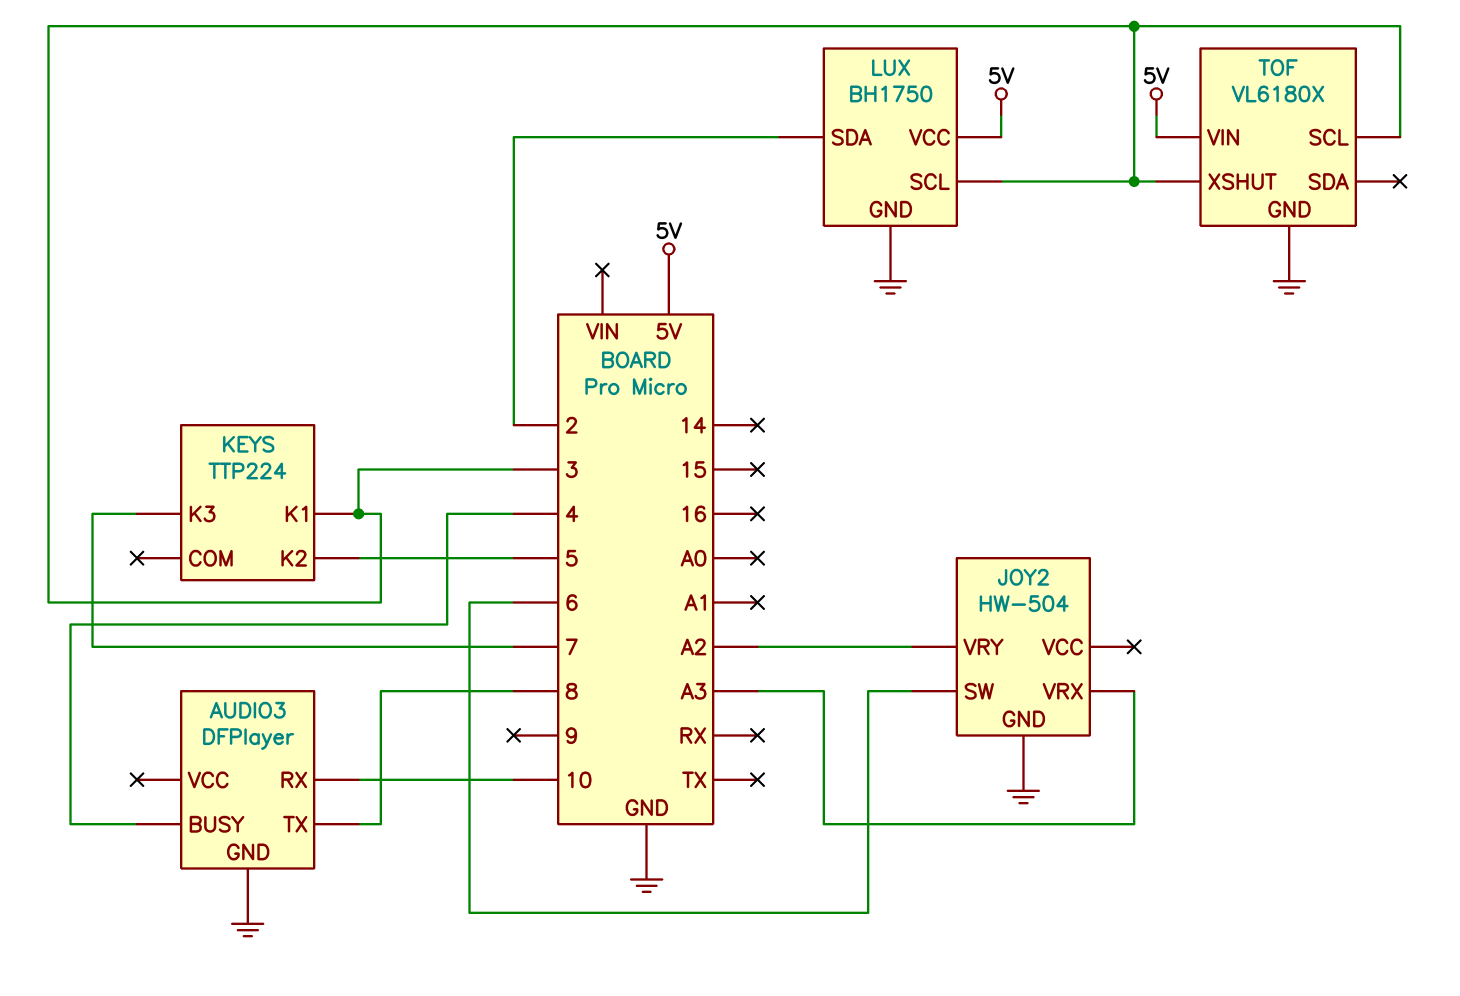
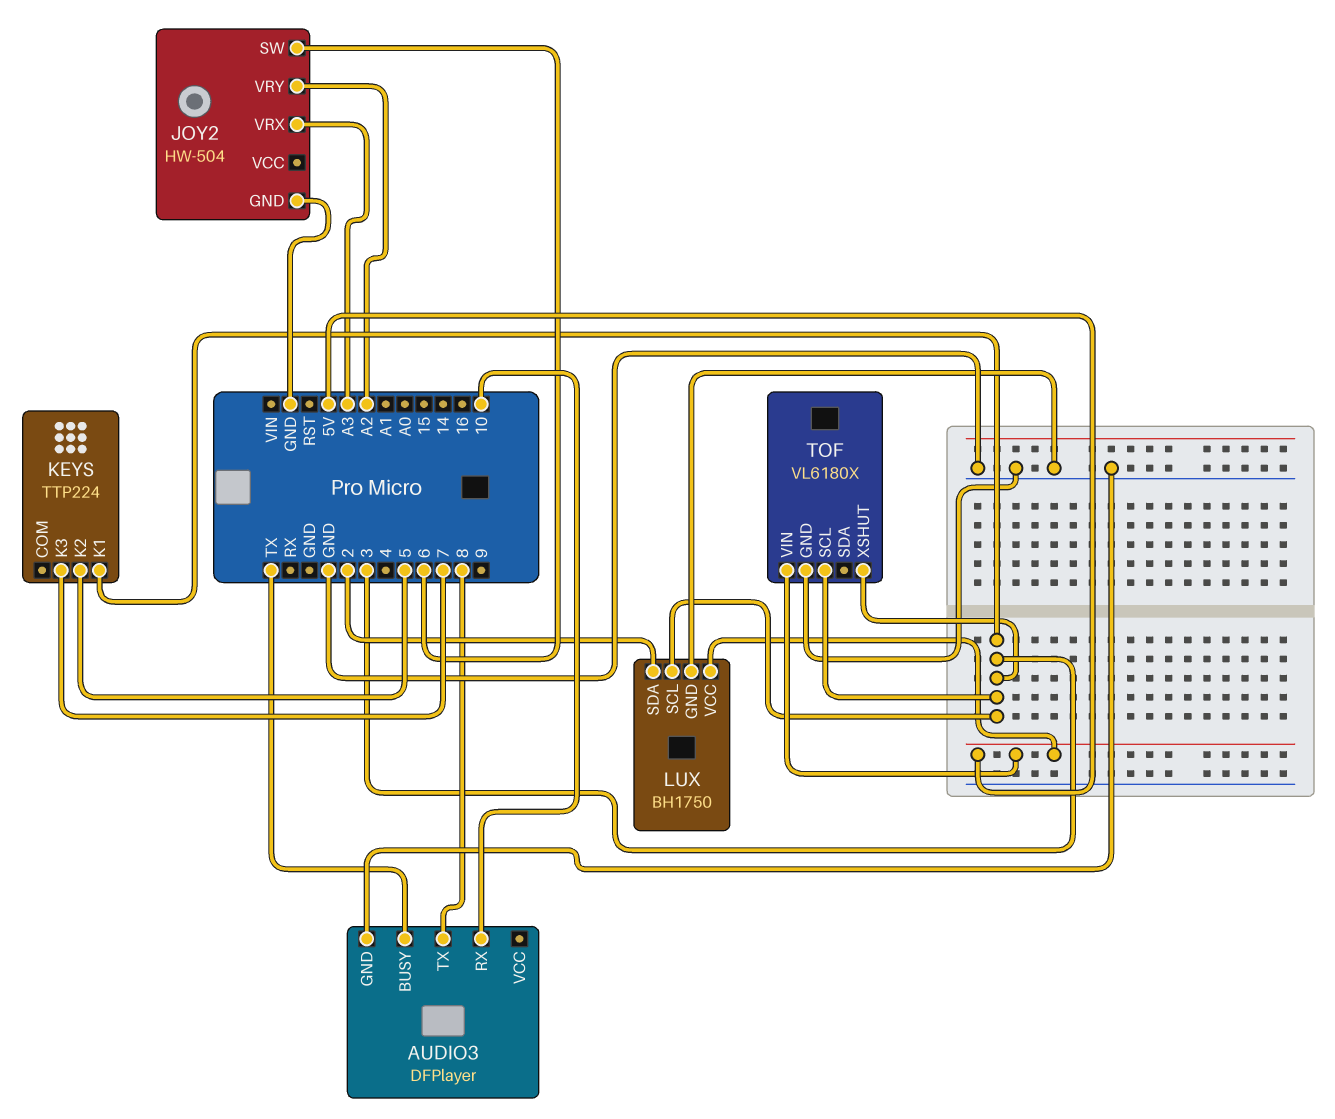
AUDIO3 pin BUSY: 4 -> TX

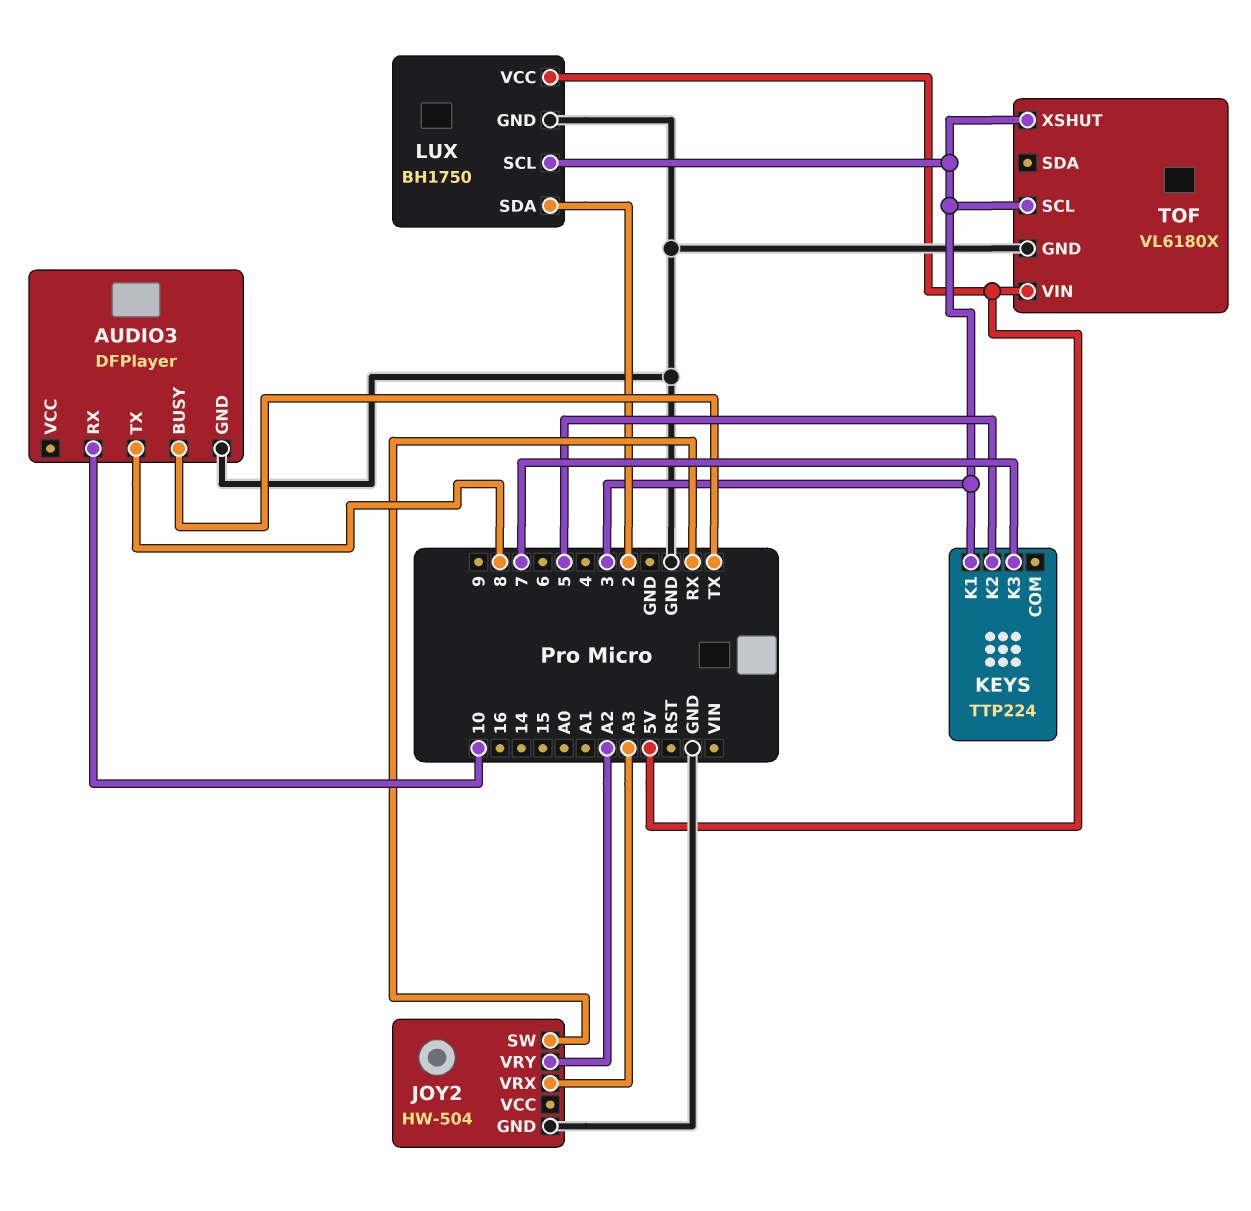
JOY2 pin SW: 6 -> RX

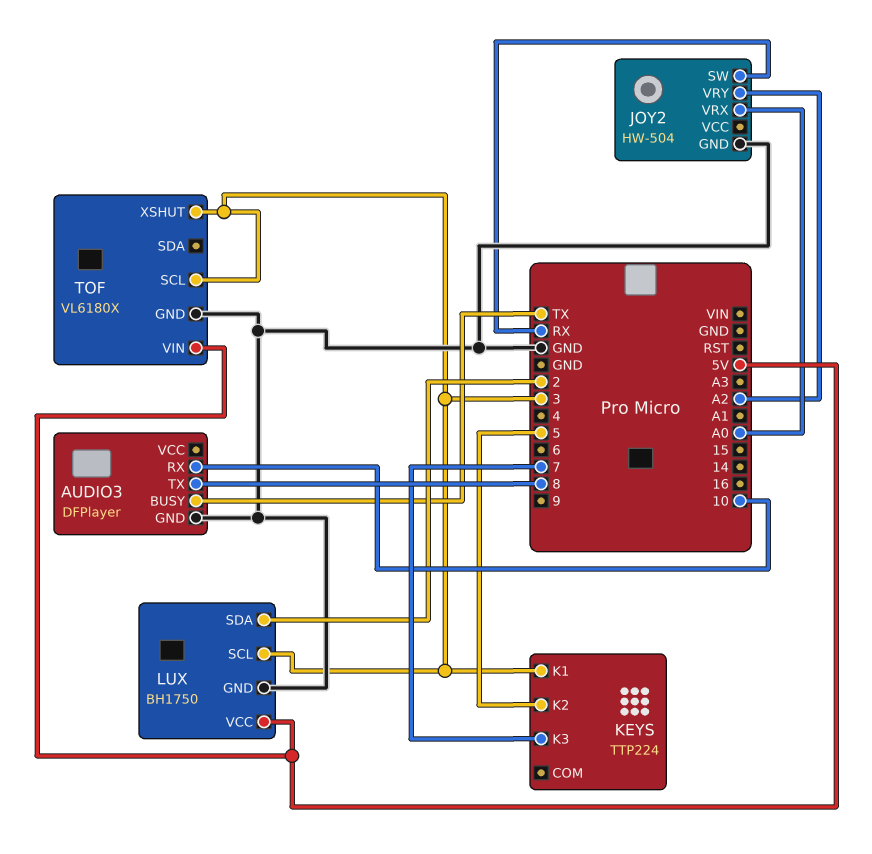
JOY2 pin VRX: A3 -> A0

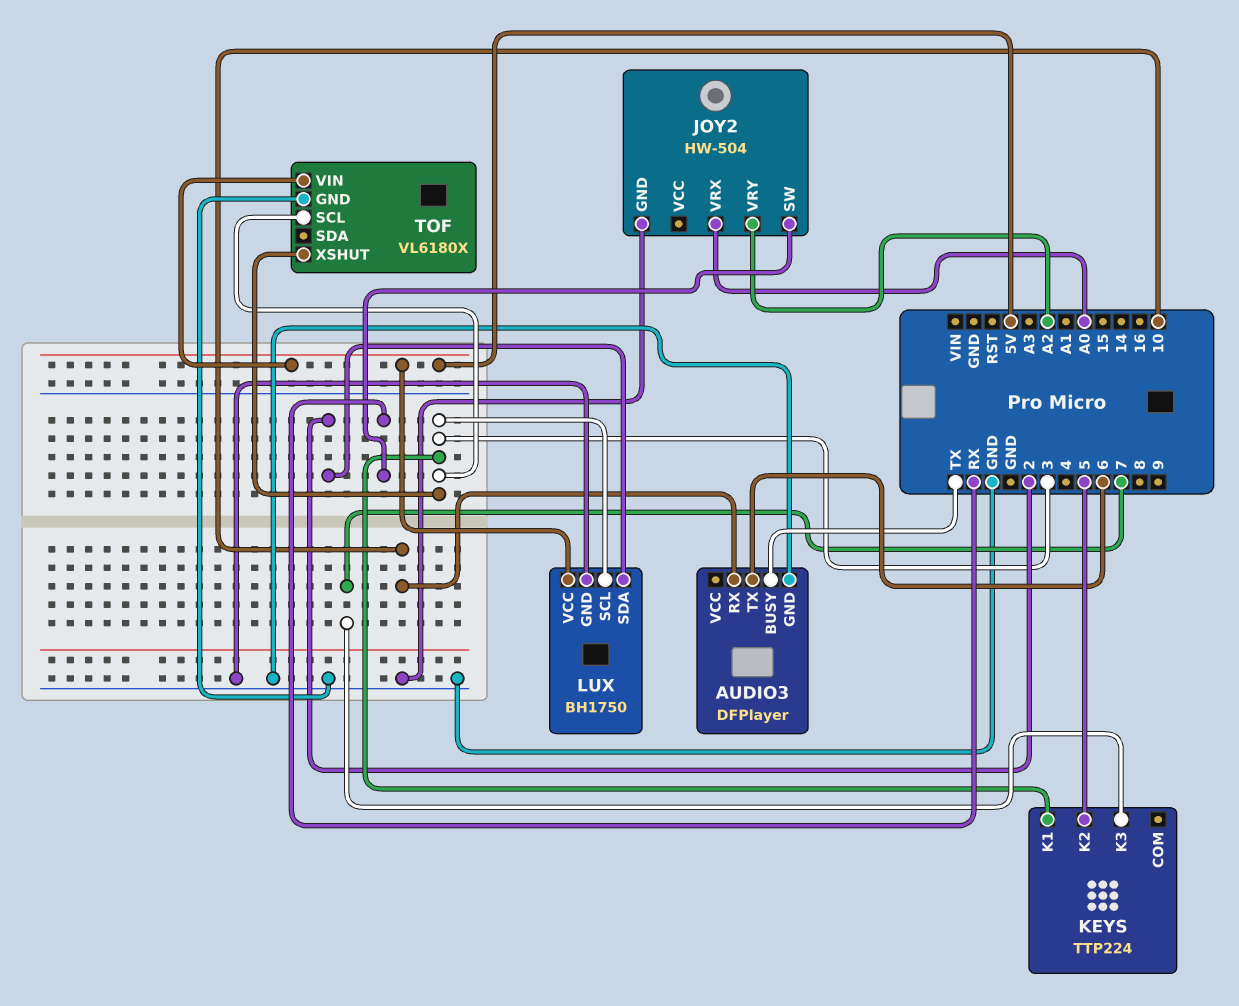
AUDIO3 pin TX: 8 -> 6

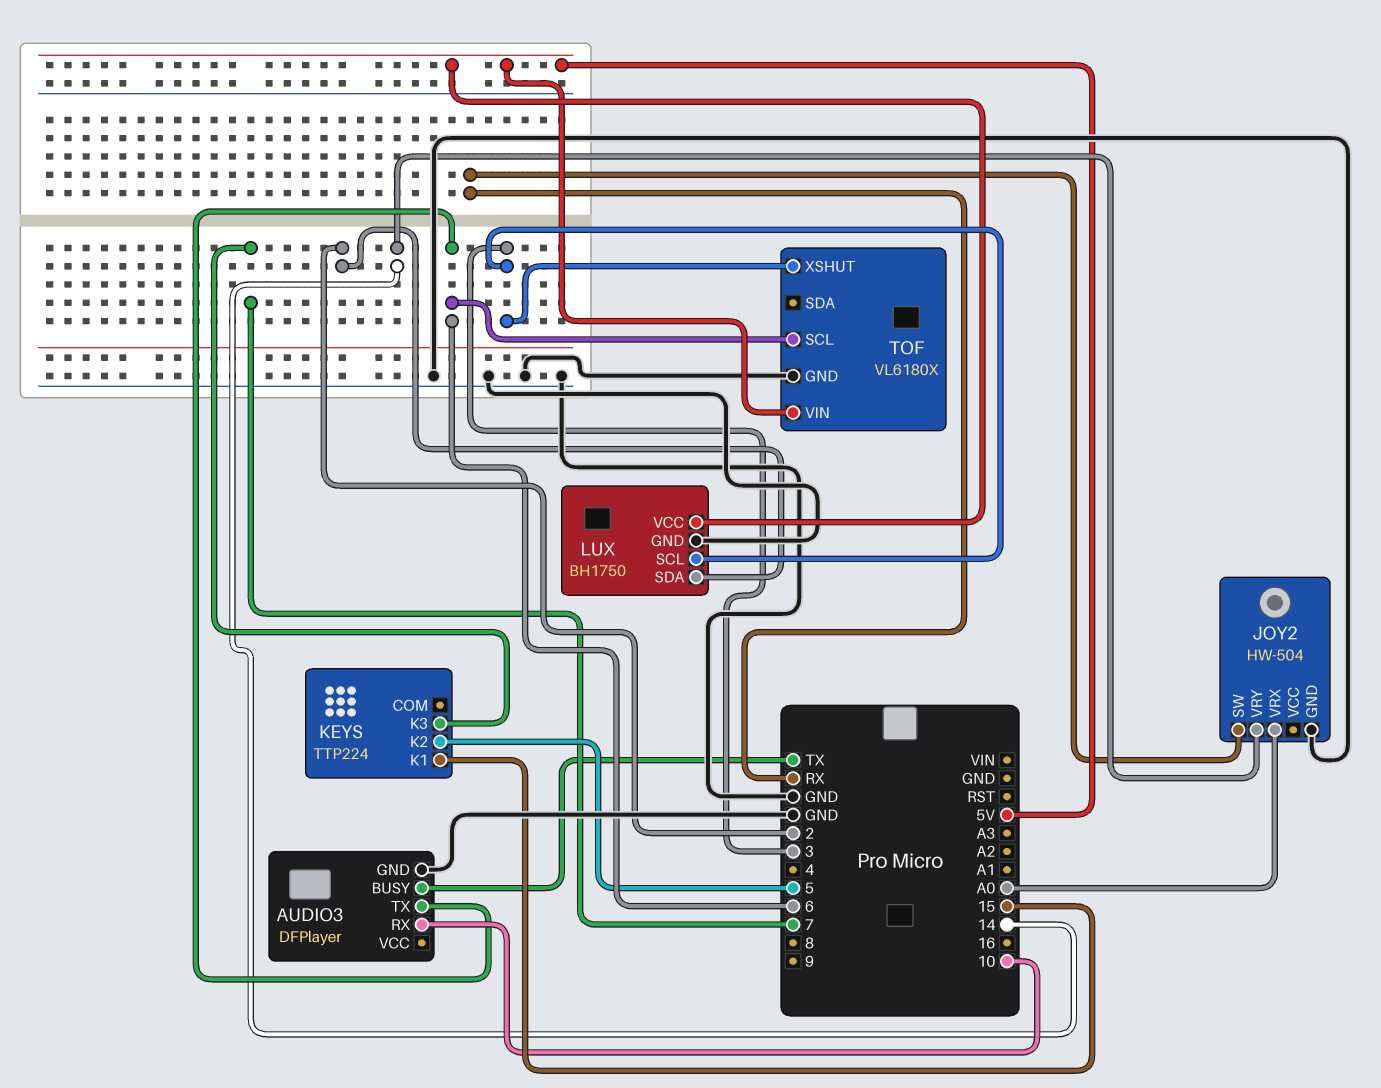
JOY2 pin VRY: A2 -> 14
KEYS pin K1: 3 -> 15
TOF pin SCL: 3 -> 6

